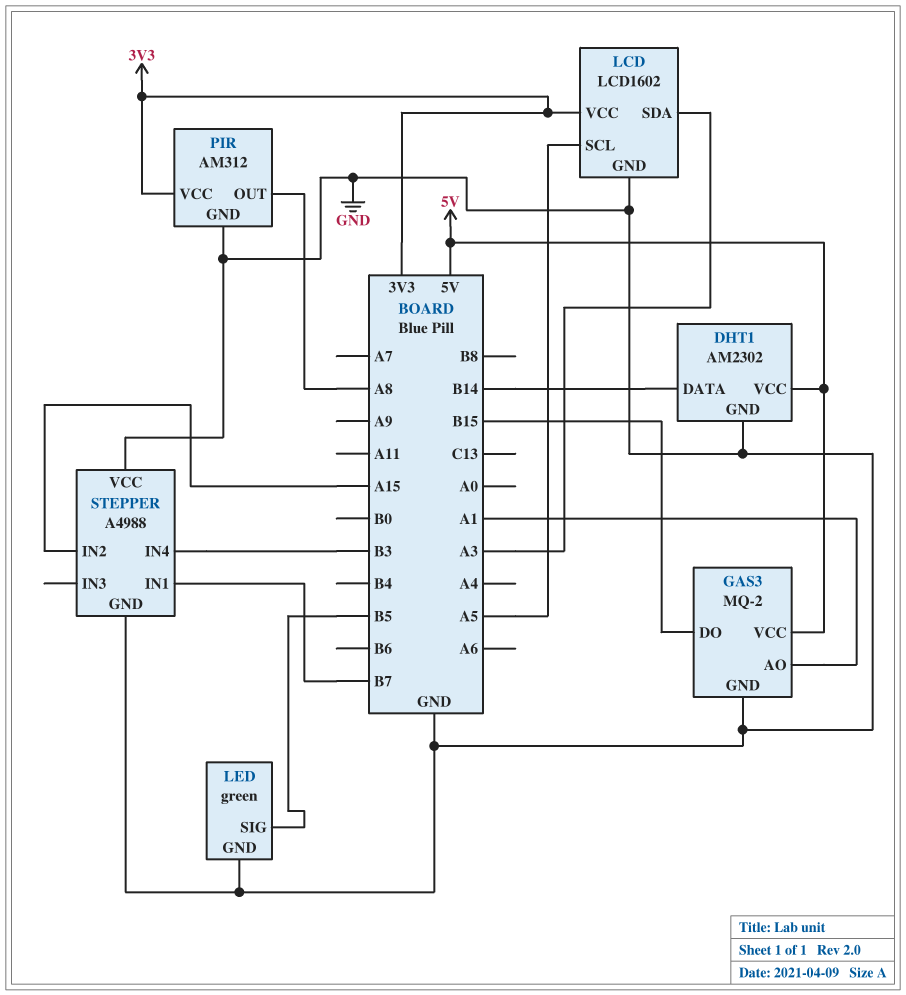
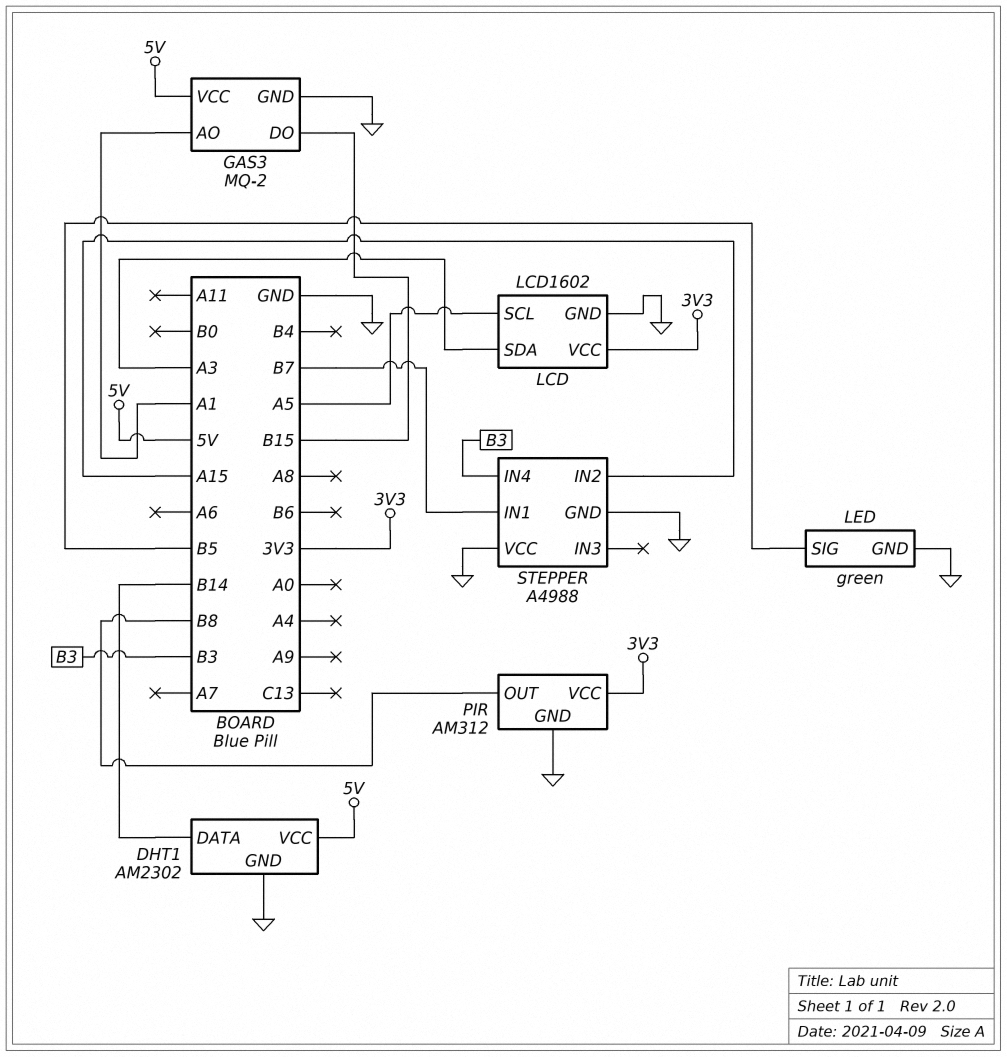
PIR pin OUT: A8 -> B8

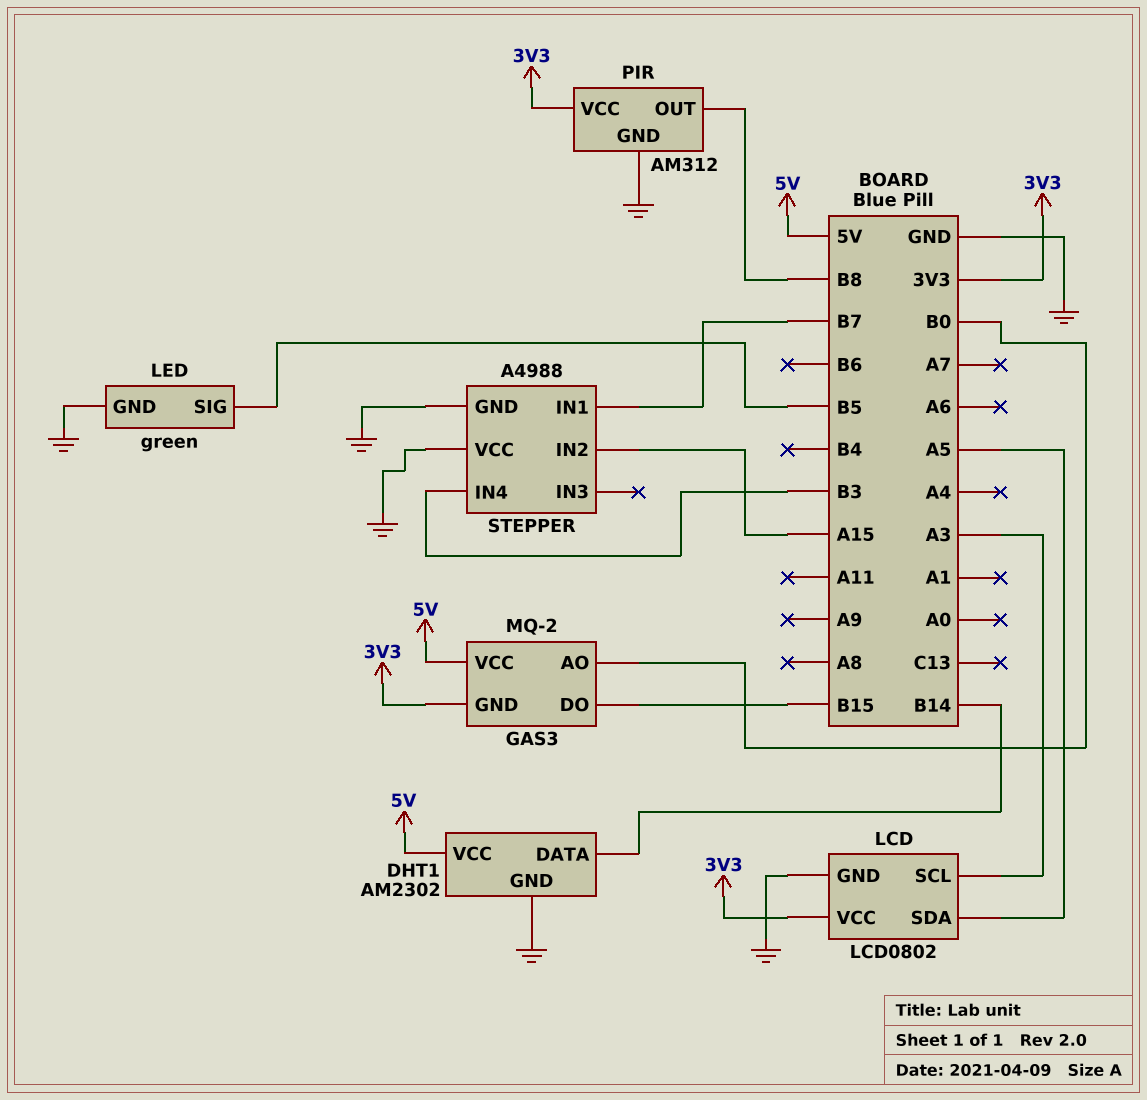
GAS3 pin AO: A1 -> B0
GAS3 pin GND: GND -> 3V3
LCD: LCD1602 -> LCD0802
LCD pin SCL: A5 -> A3
LCD pin SDA: A3 -> A5

